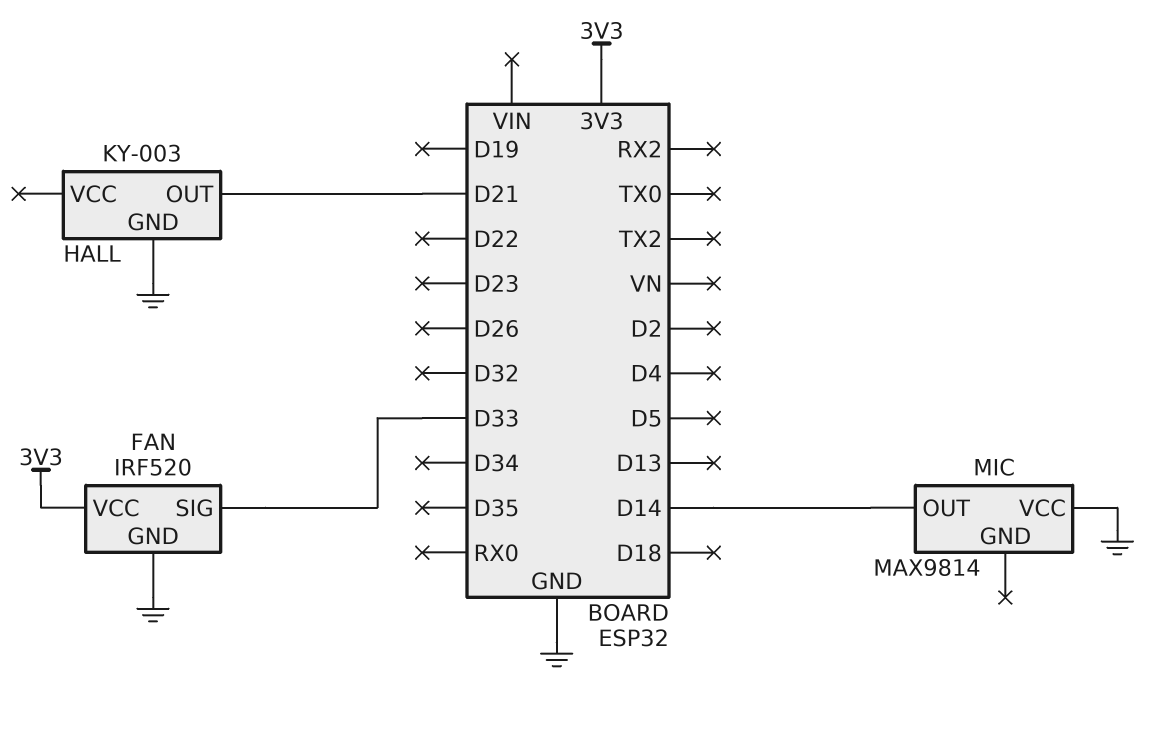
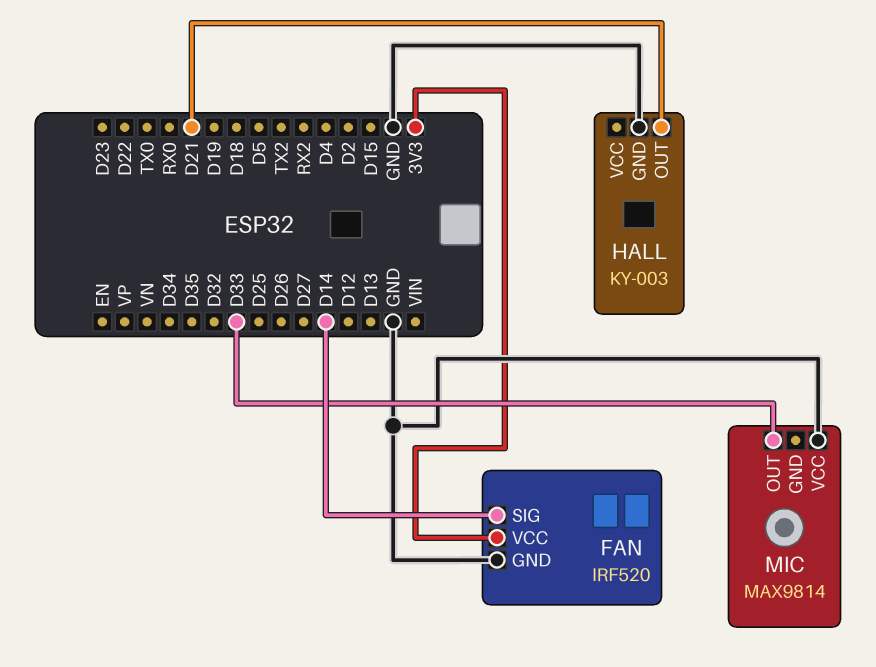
FAN pin SIG: D33 -> D14
MIC pin OUT: D14 -> D33

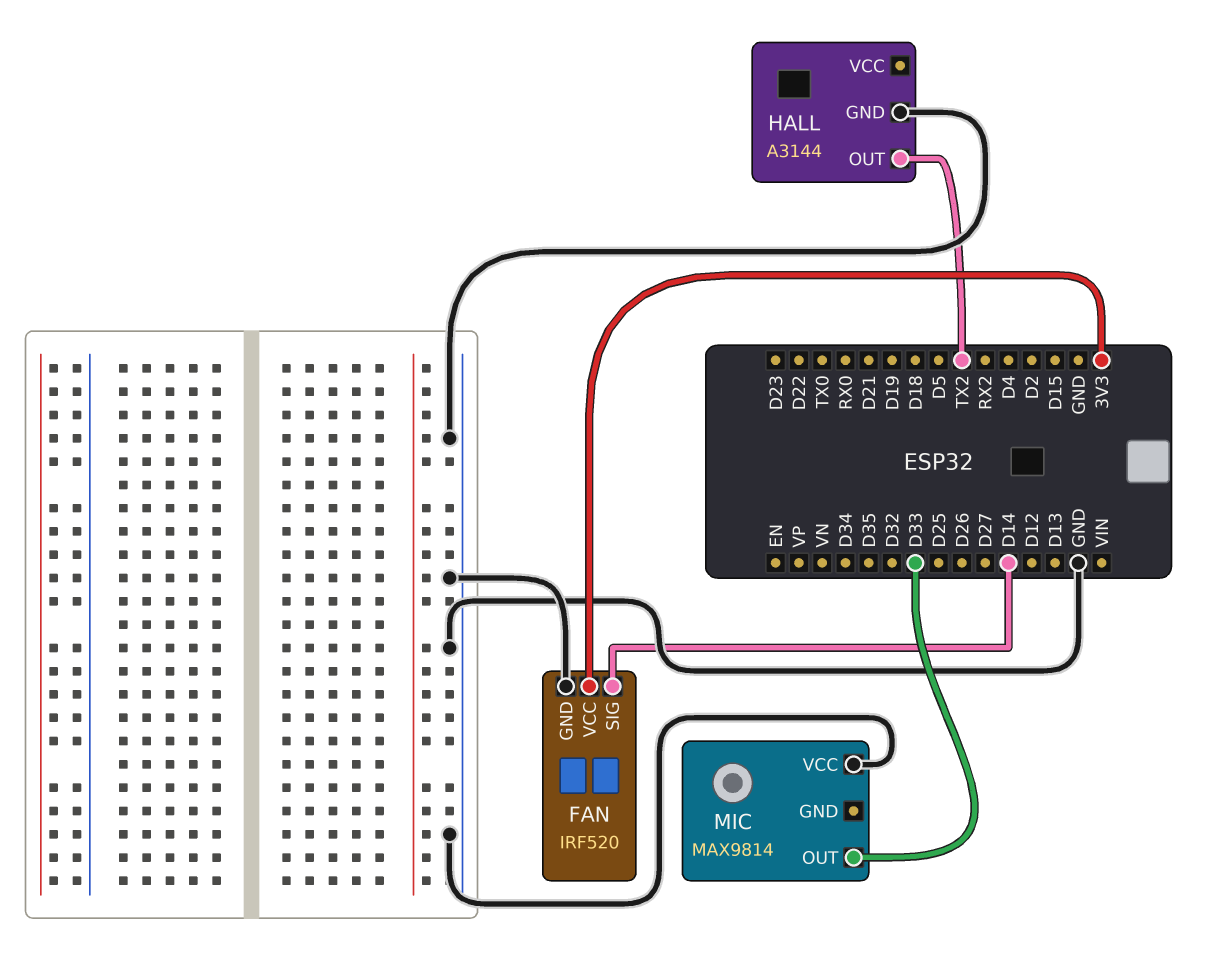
HALL: KY-003 -> A3144
HALL pin OUT: D21 -> TX2

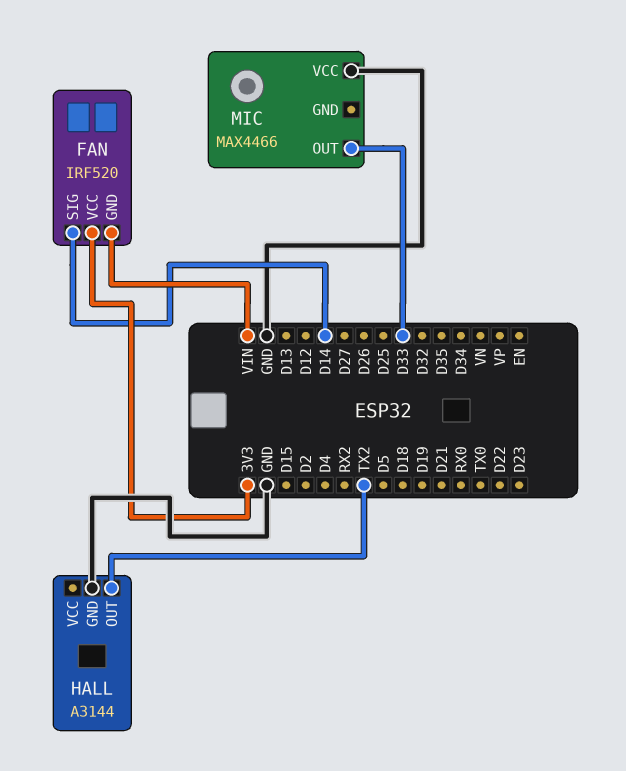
FAN pin GND: GND -> VIN
MIC: MAX9814 -> MAX4466

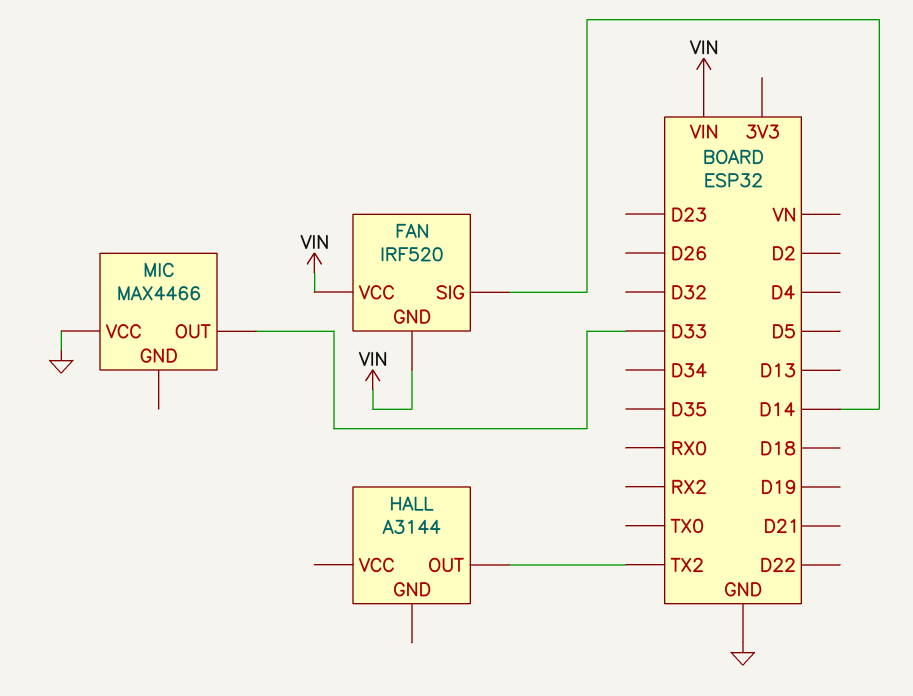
FAN pin VCC: 3V3 -> VIN
HALL pin GND: GND -> none

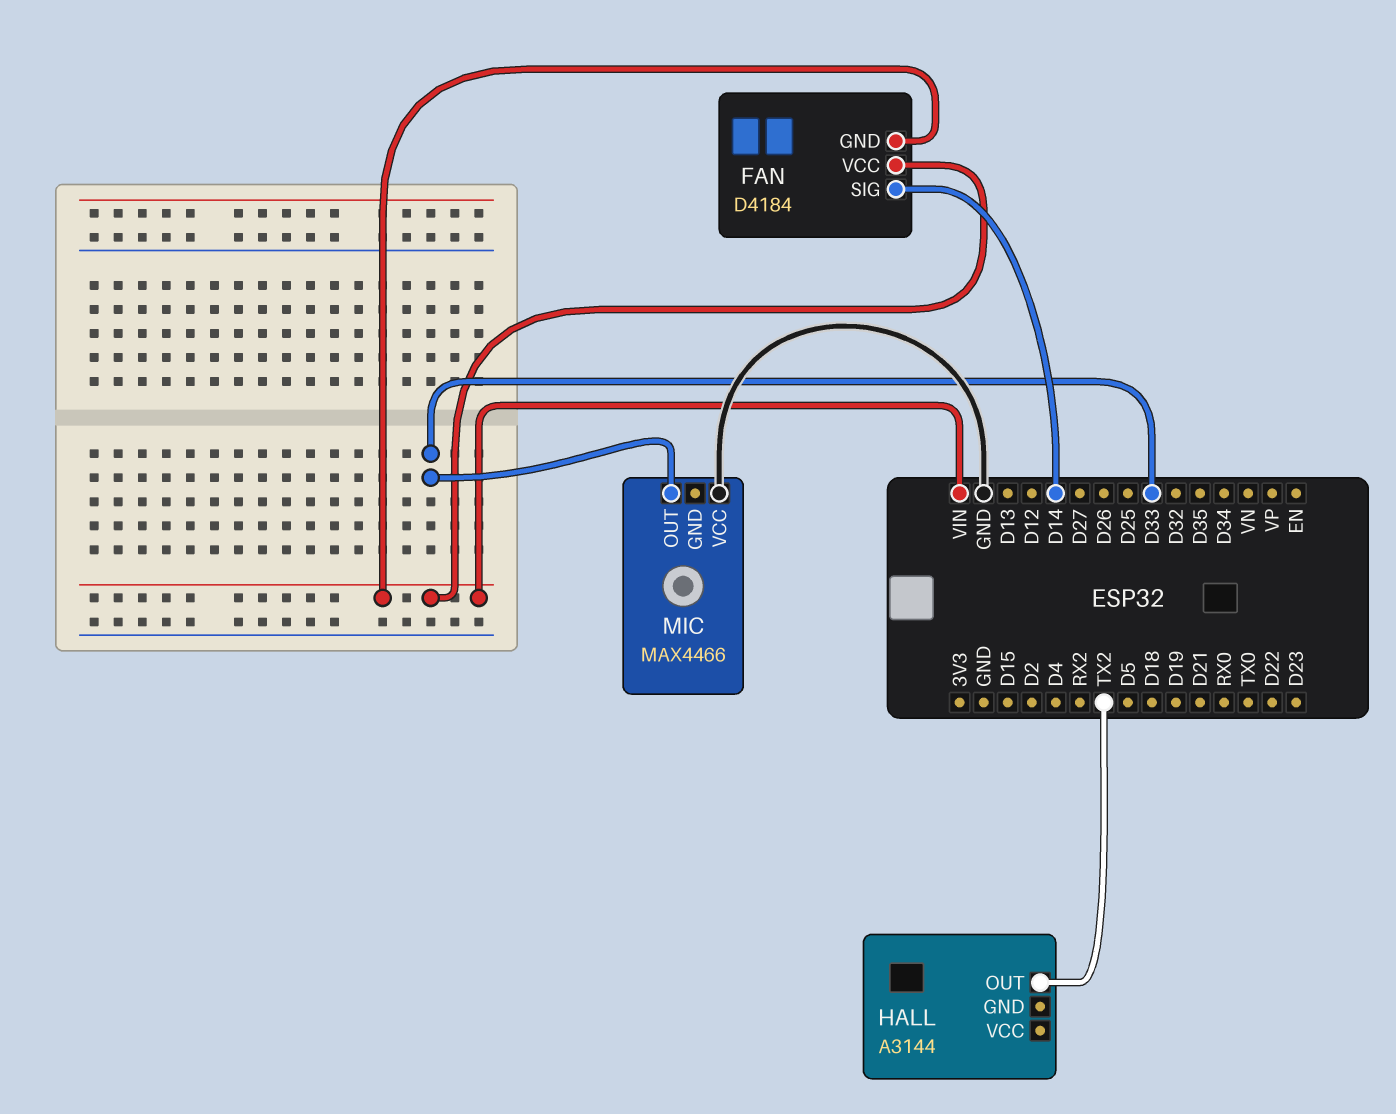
FAN: IRF520 -> D4184

